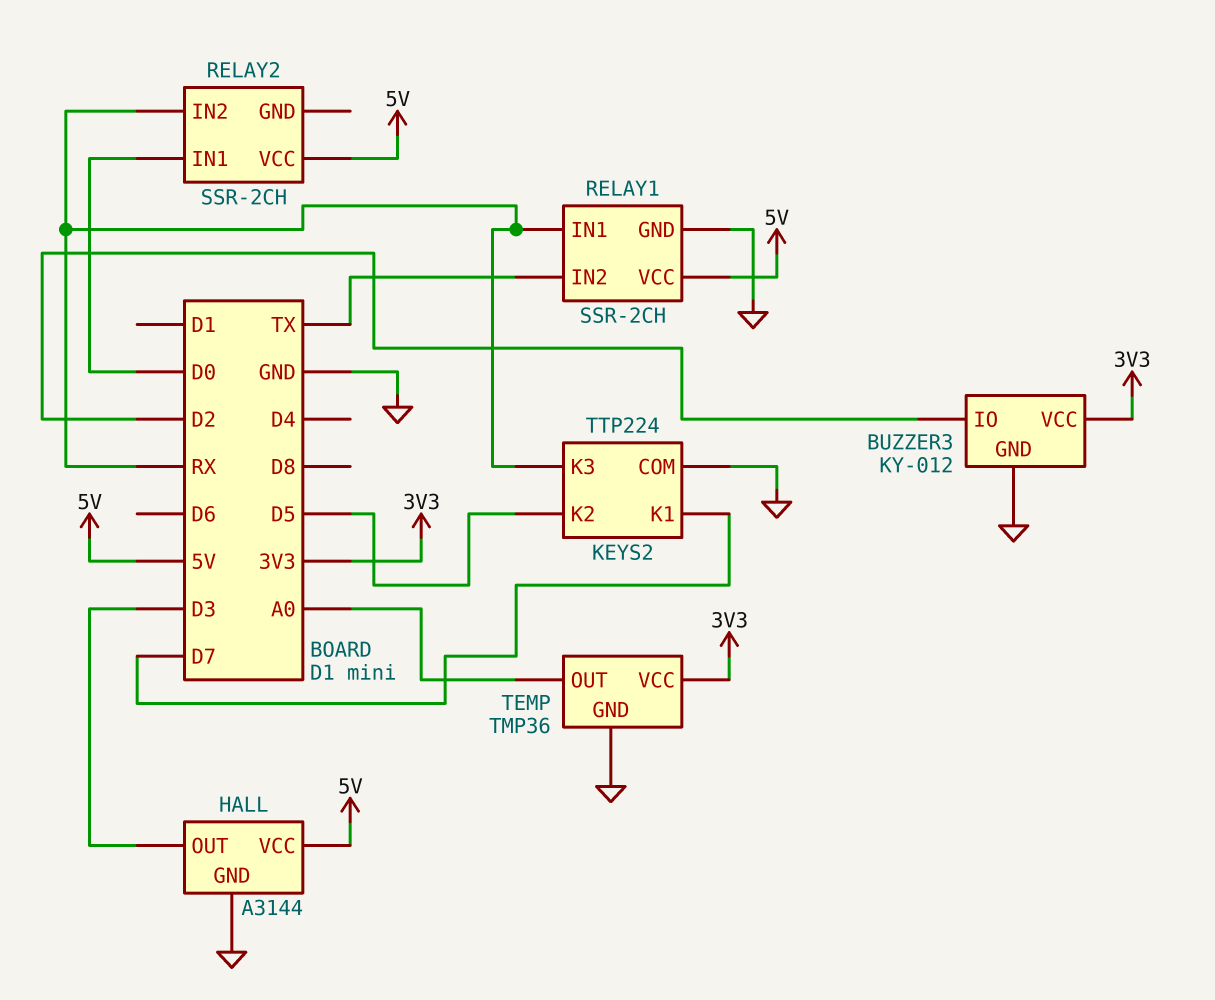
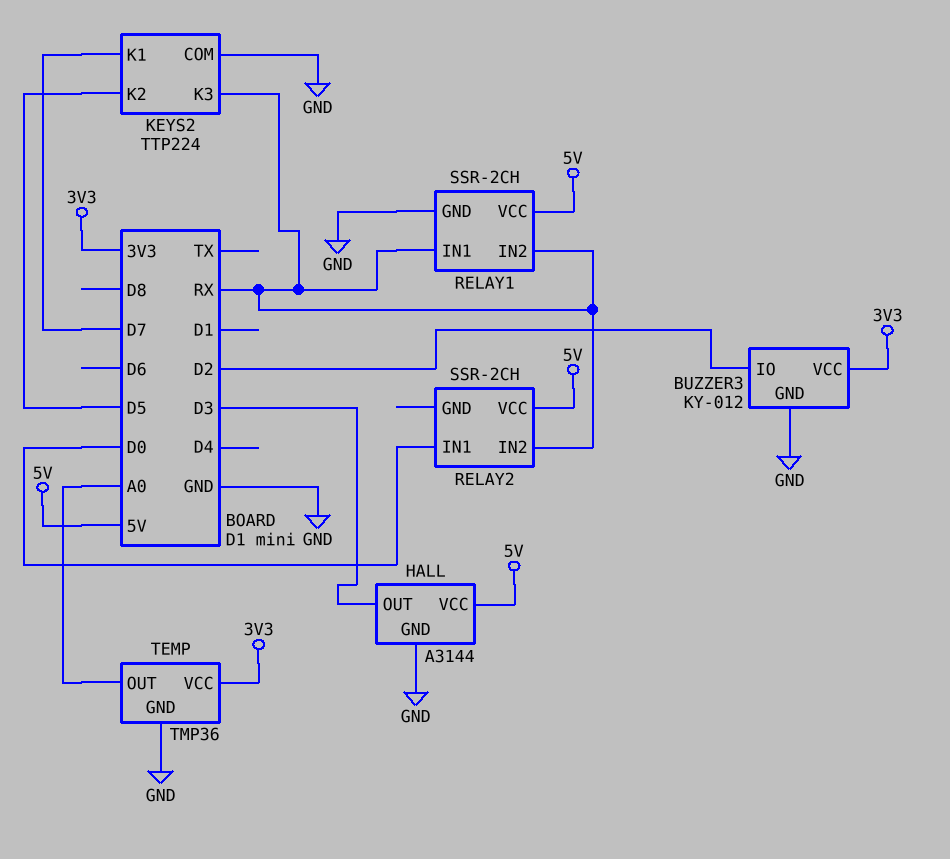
RELAY1 pin IN2: TX -> RX

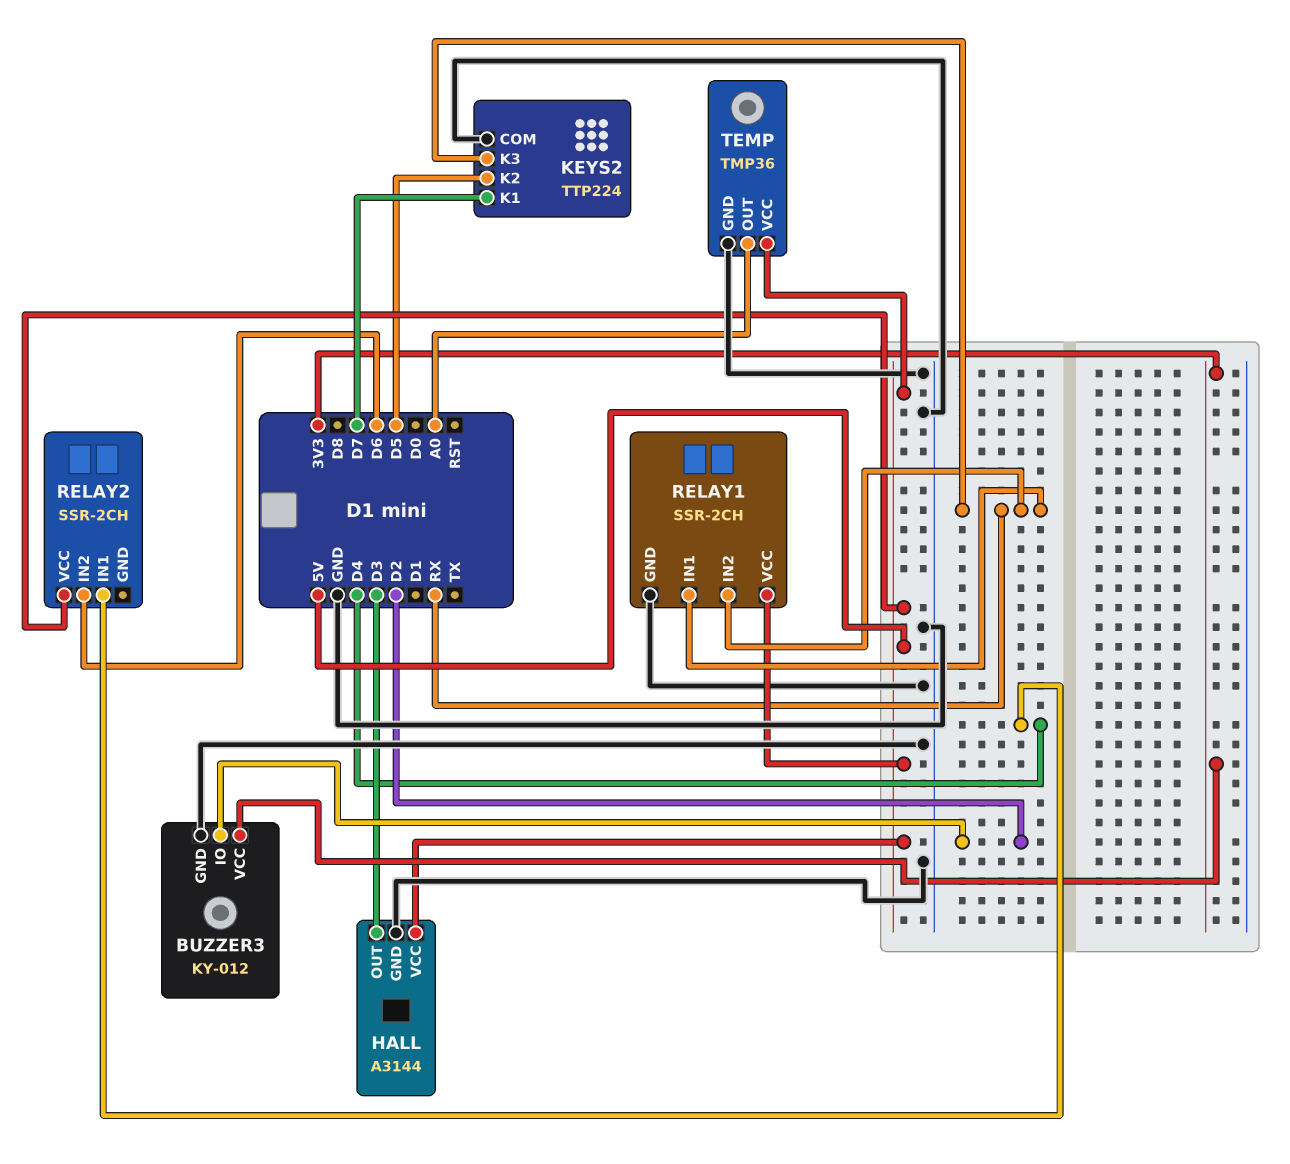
RELAY2 pin IN1: D0 -> D4
RELAY2 pin IN2: RX -> D6
TEMP pin VCC: 3V3 -> 5V

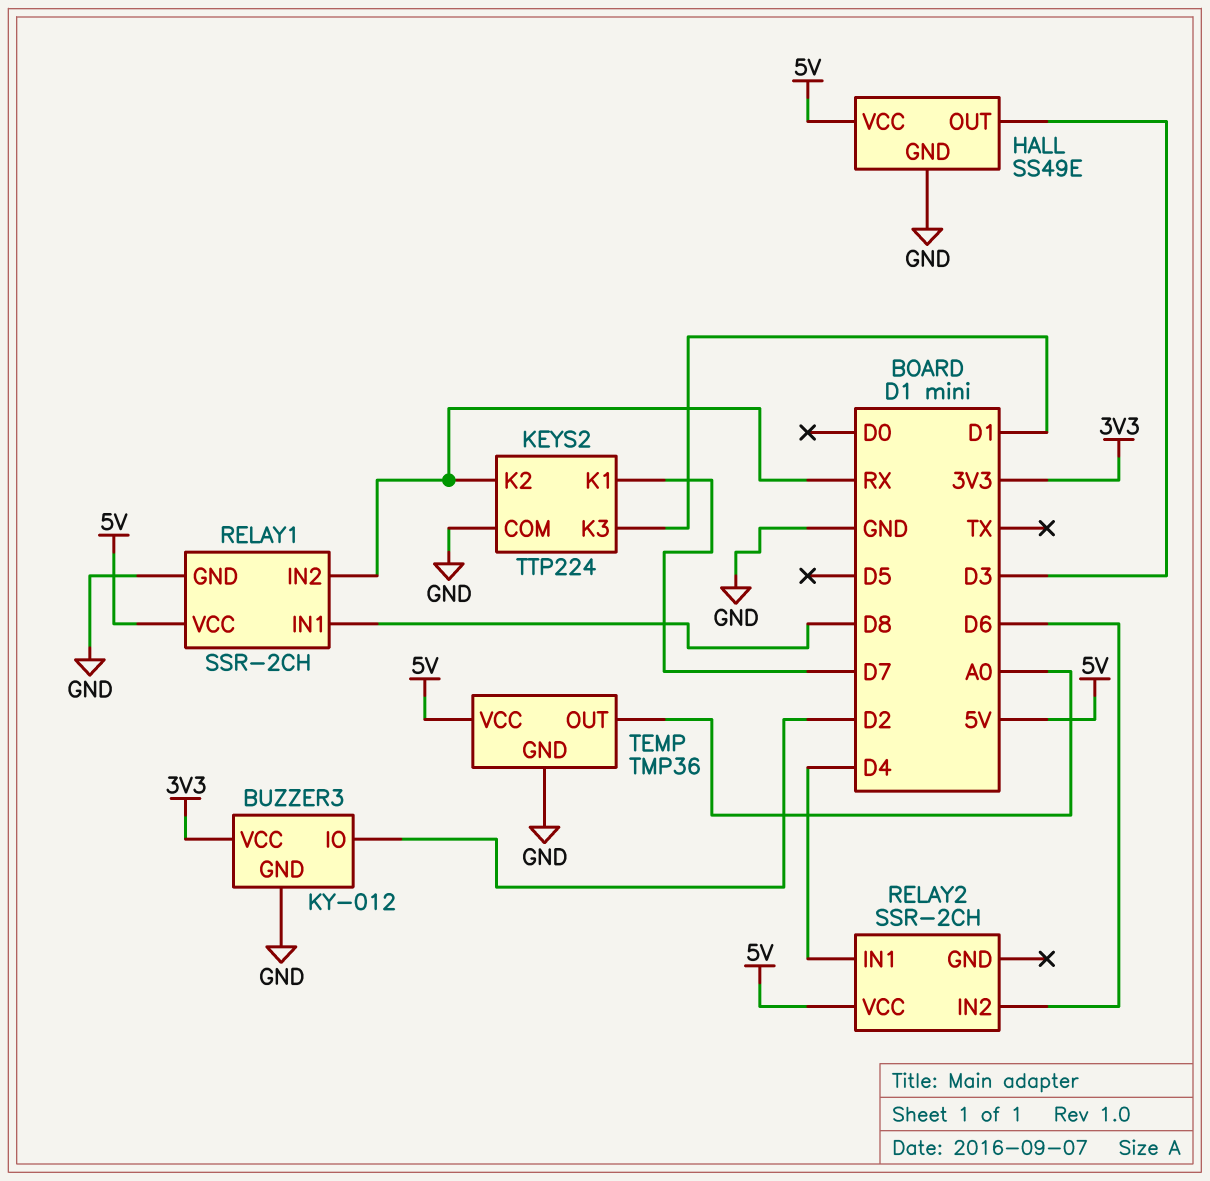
HALL: A3144 -> SS49E
KEYS2 pin K2: D5 -> RX
KEYS2 pin K3: RX -> D1
RELAY1 pin IN1: RX -> D8

